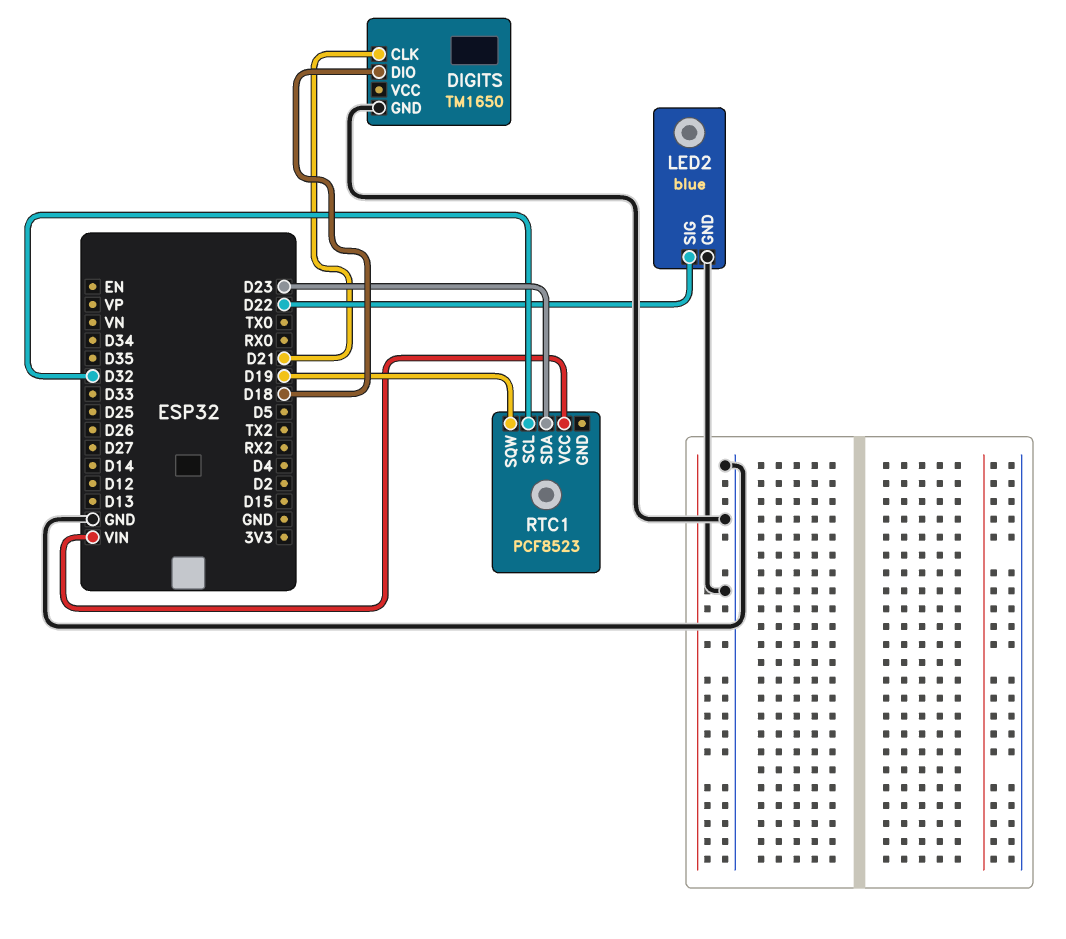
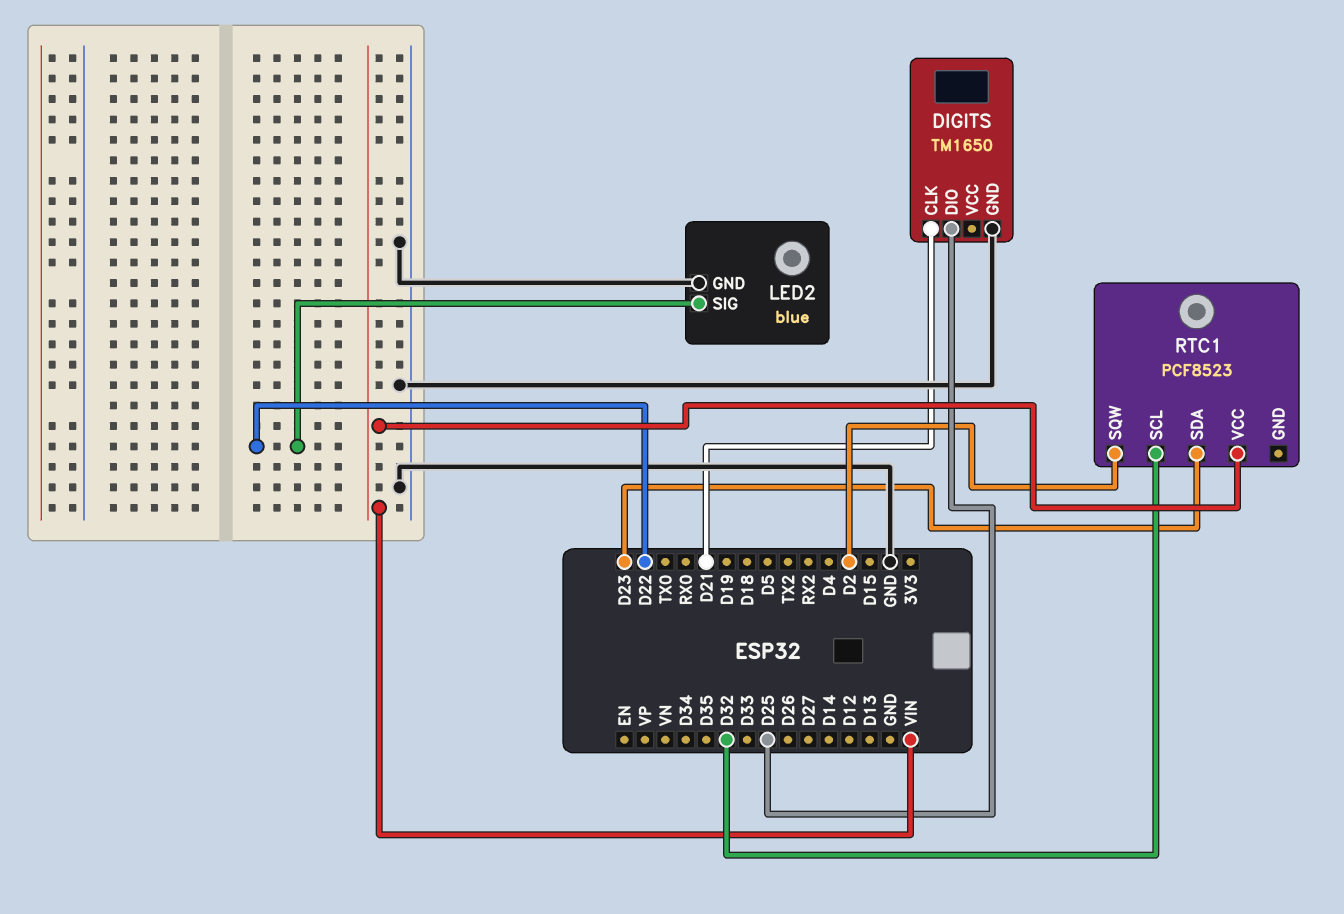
DIGITS pin DIO: D18 -> D25
RTC1 pin SQW: D19 -> D2

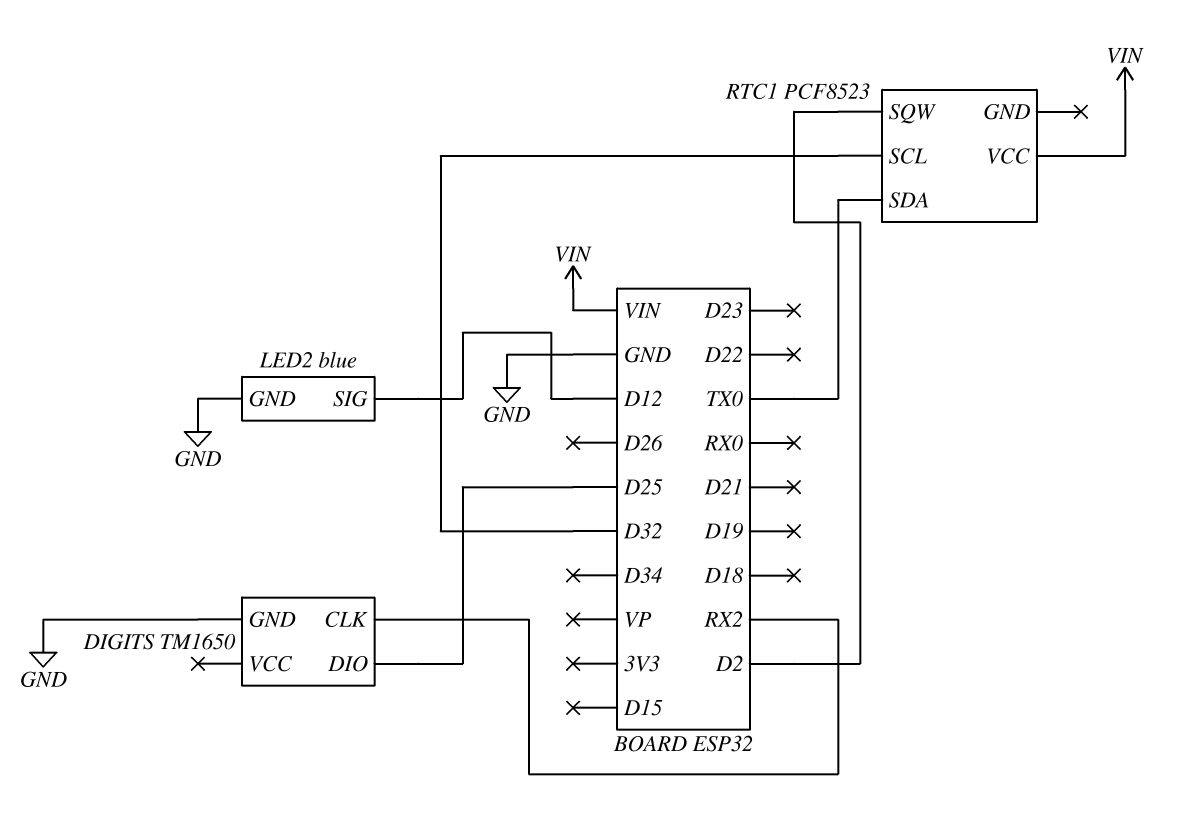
DIGITS pin CLK: D21 -> RX2
LED2 pin SIG: D22 -> D12
RTC1 pin SDA: D23 -> TX0

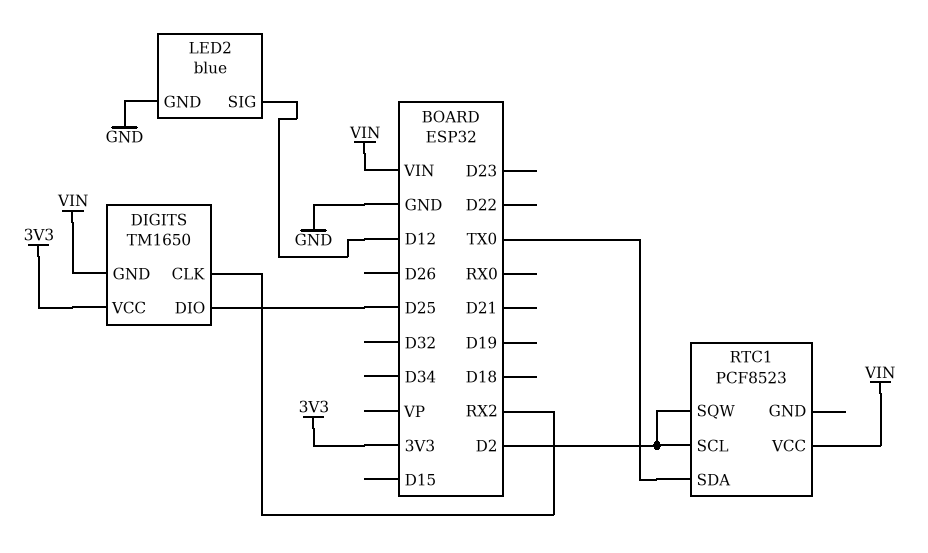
DIGITS pin GND: GND -> VIN
DIGITS pin VCC: none -> 3V3
RTC1 pin SCL: D32 -> D2

